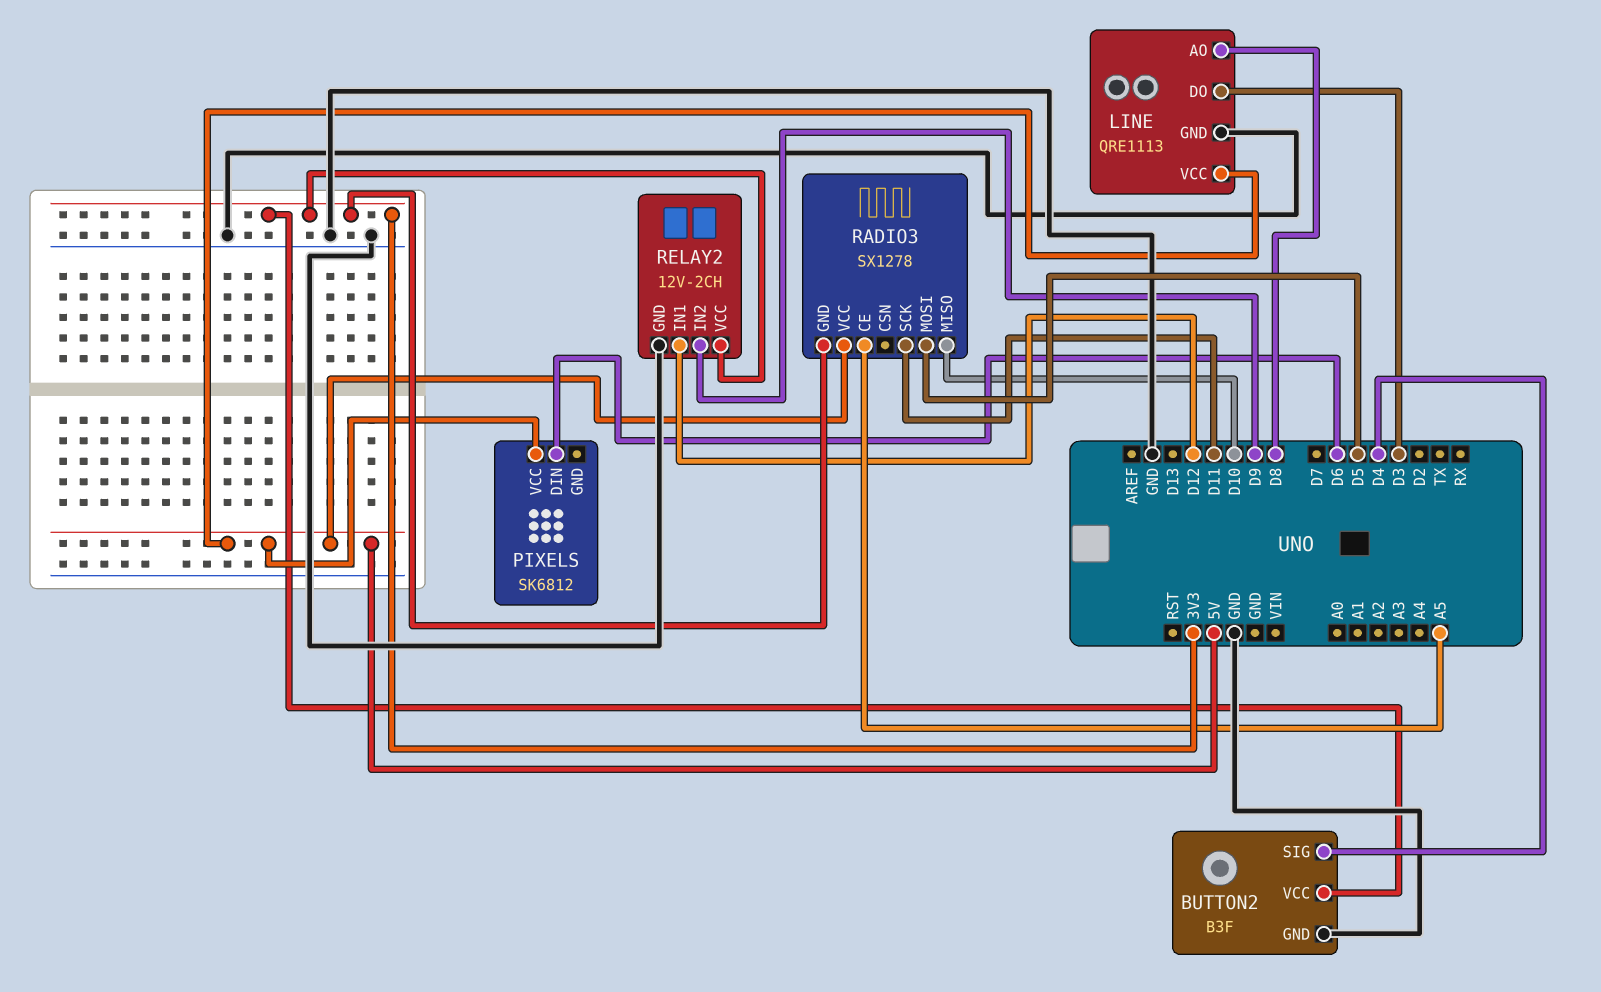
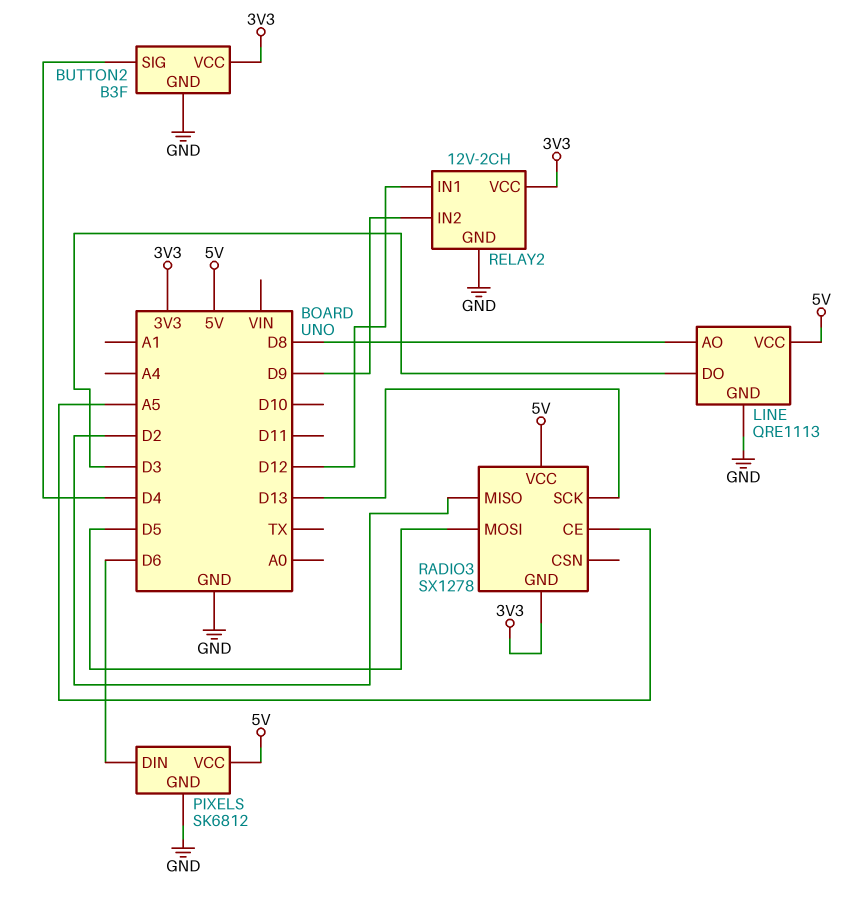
PIXELS pin GND: none -> GND
RADIO3 pin MISO: D10 -> D2
RADIO3 pin SCK: D11 -> D13

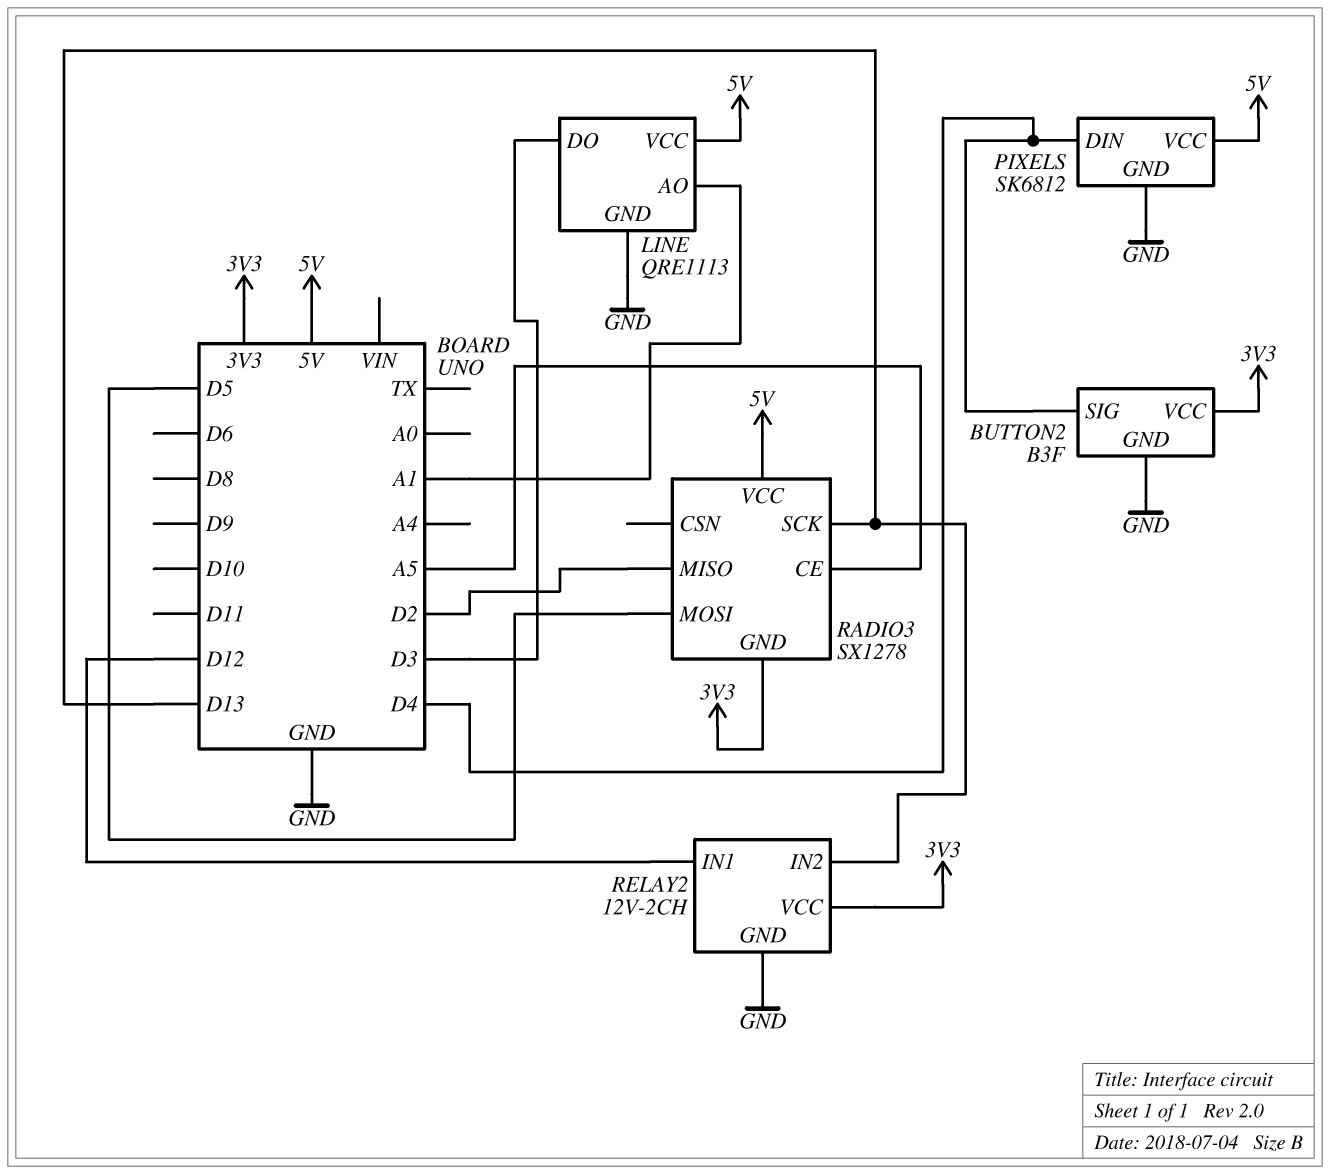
LINE pin AO: D8 -> A1
PIXELS pin DIN: D6 -> D4
RELAY2 pin IN2: D9 -> D13

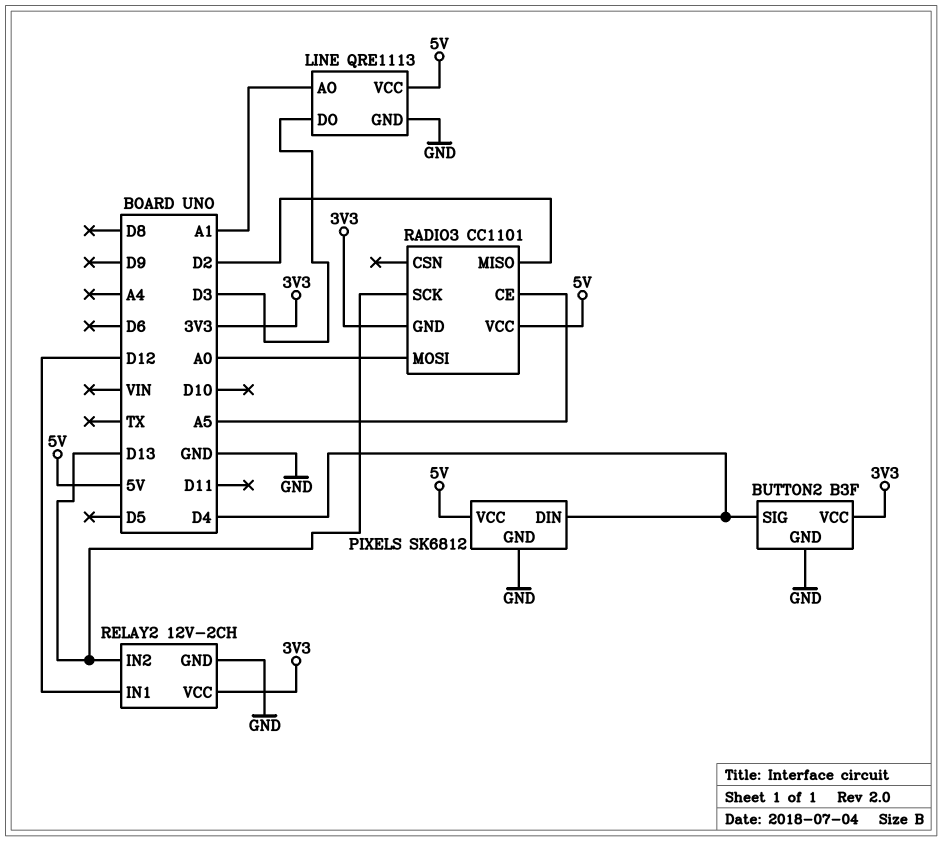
RADIO3: SX1278 -> CC1101
RADIO3 pin MOSI: D5 -> A0

